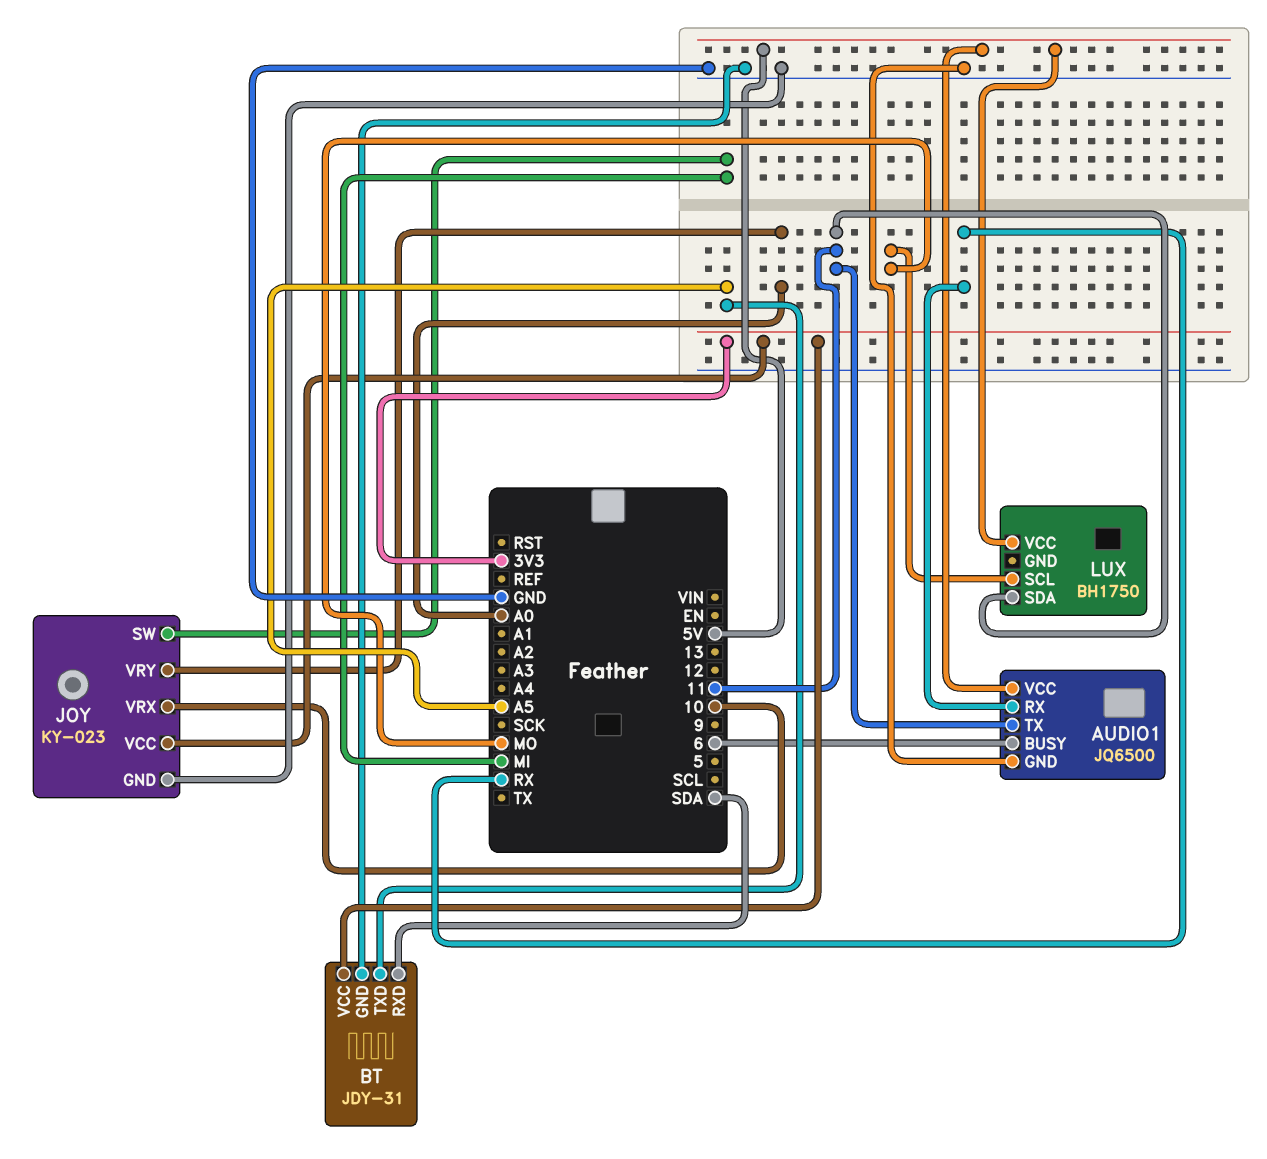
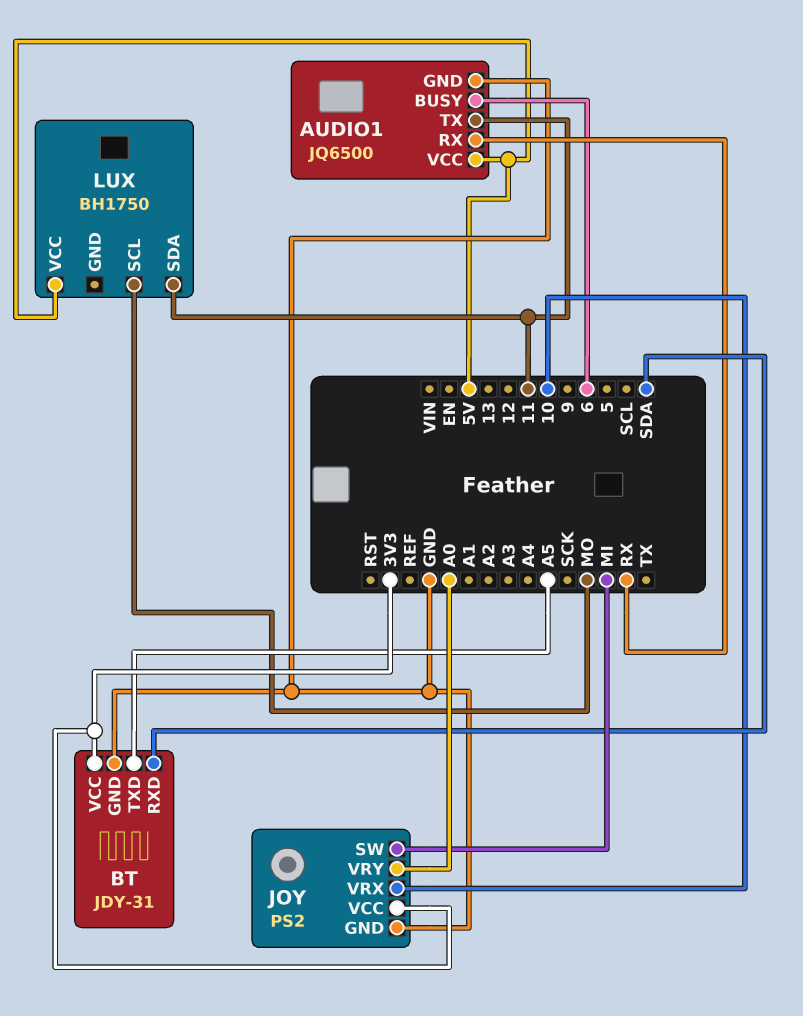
JOY: KY-023 -> PS2

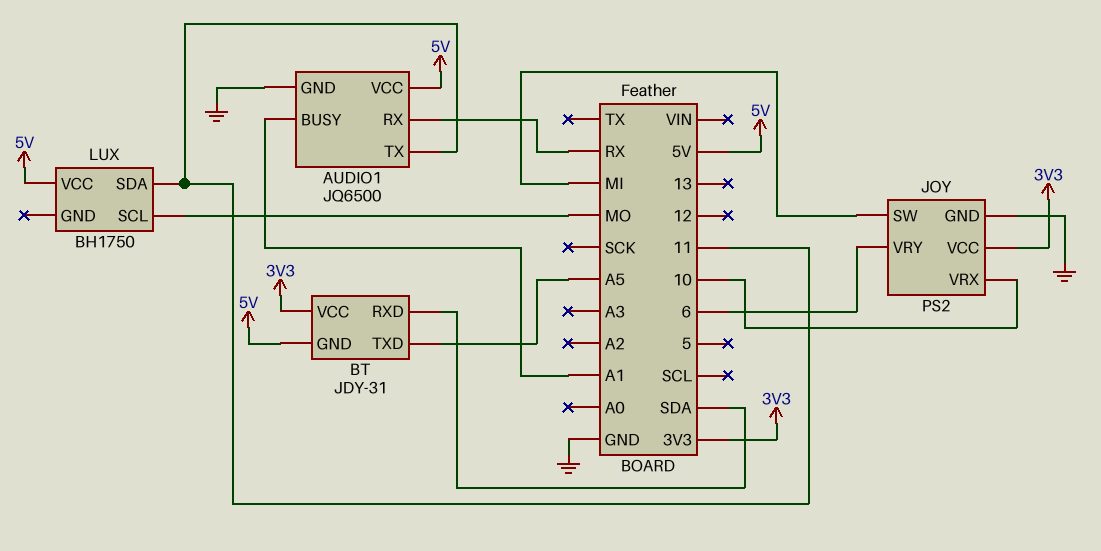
AUDIO1 pin BUSY: 6 -> A1
BT pin GND: GND -> 5V
JOY pin VRY: A0 -> 6

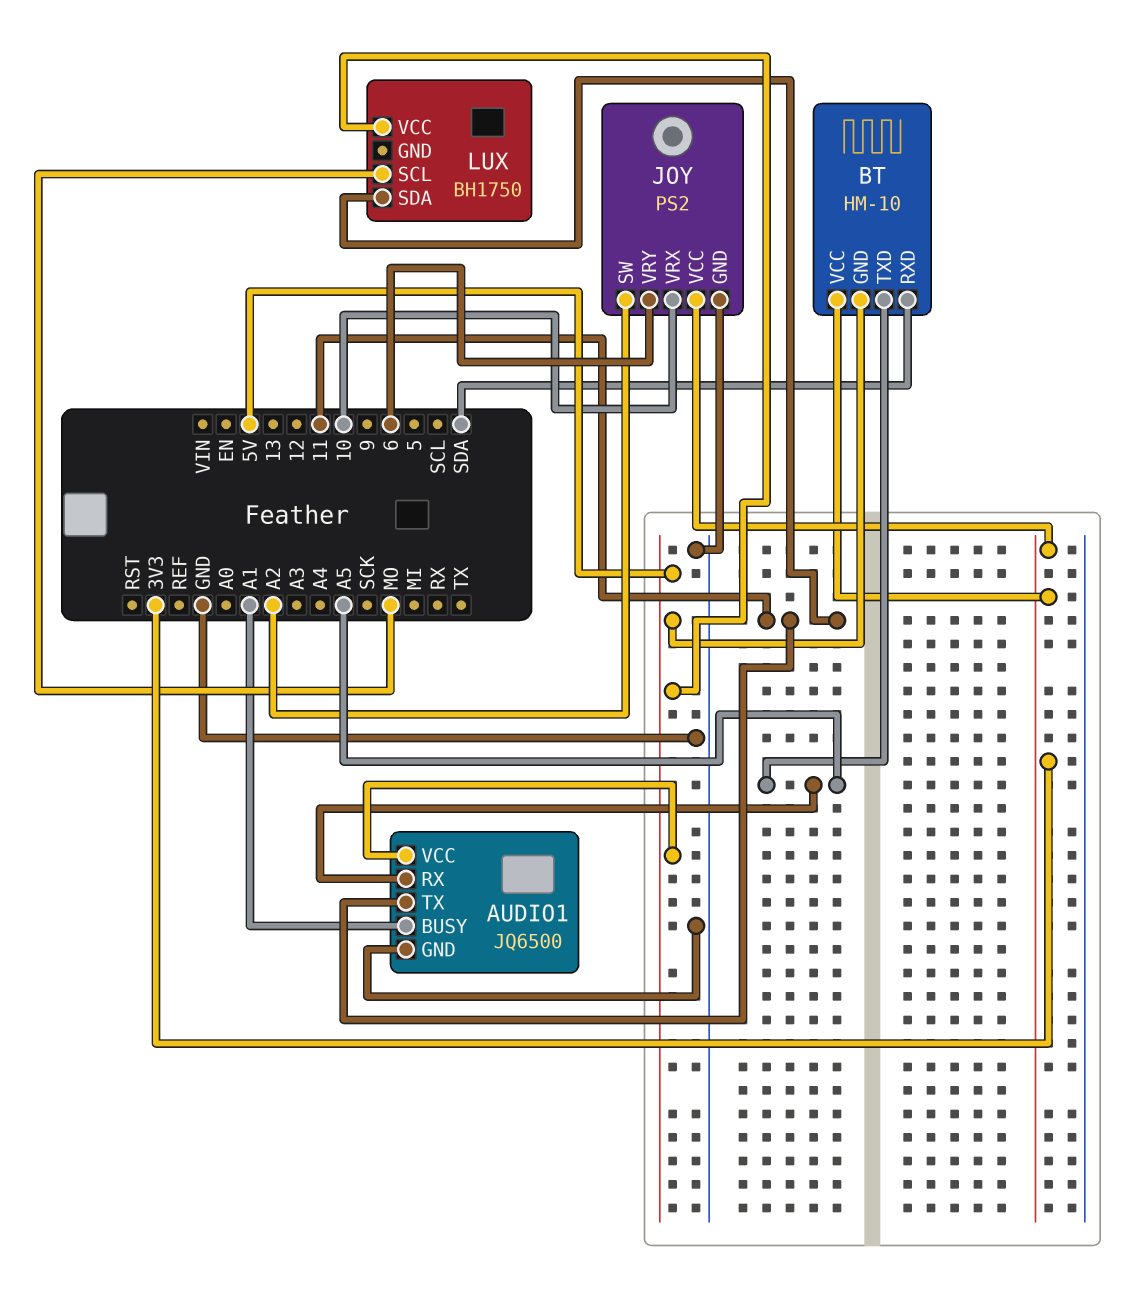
AUDIO1 pin RX: RX -> A5
BT: JDY-31 -> HM-10
JOY pin SW: MI -> A2

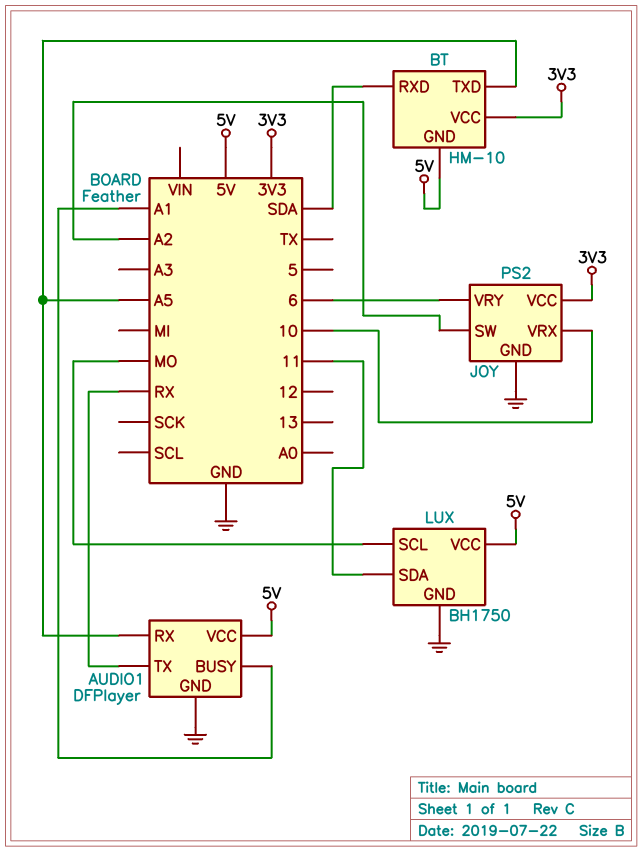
AUDIO1: JQ6500 -> DFPlayer
AUDIO1 pin TX: 11 -> RX
LUX pin GND: none -> GND

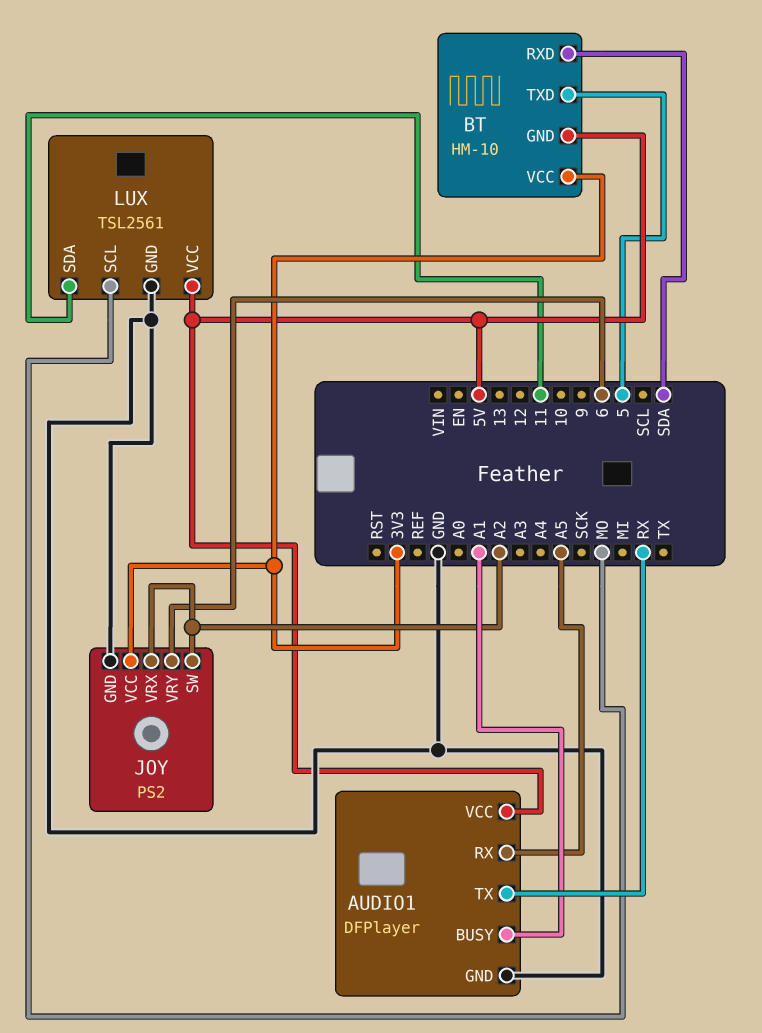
BT pin TXD: A5 -> 5
JOY pin VRX: 10 -> A2
LUX: BH1750 -> TSL2561

